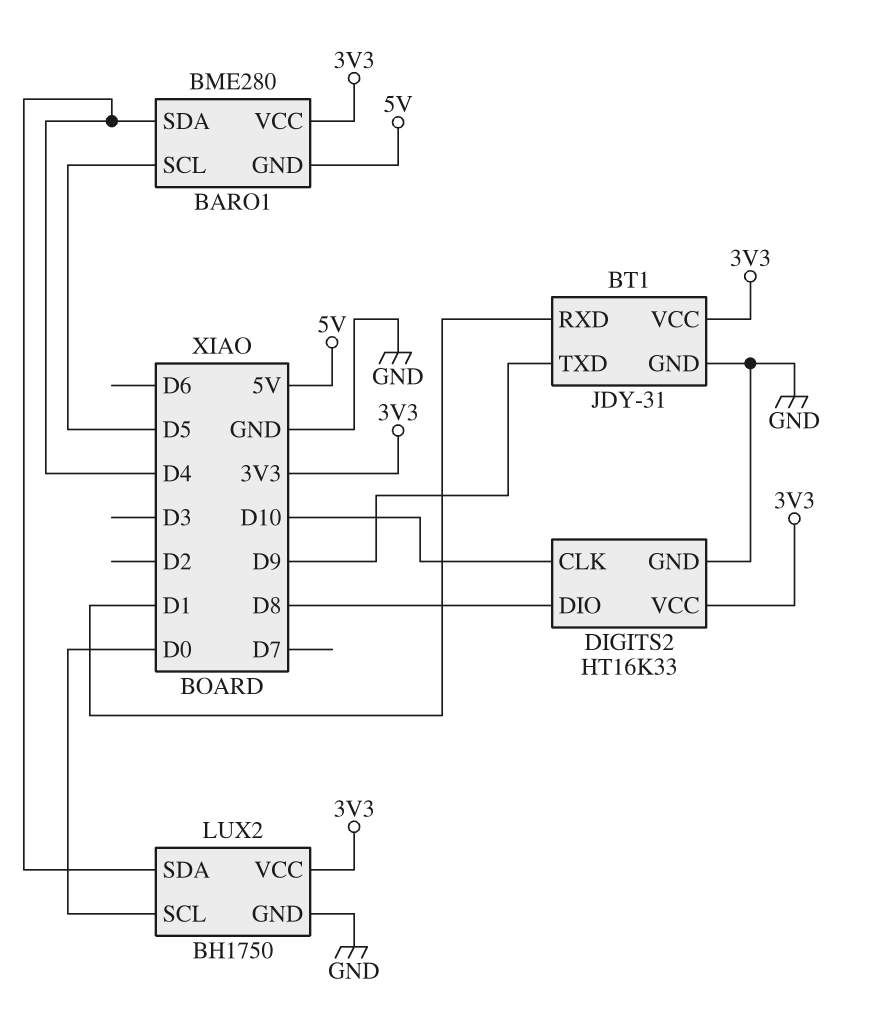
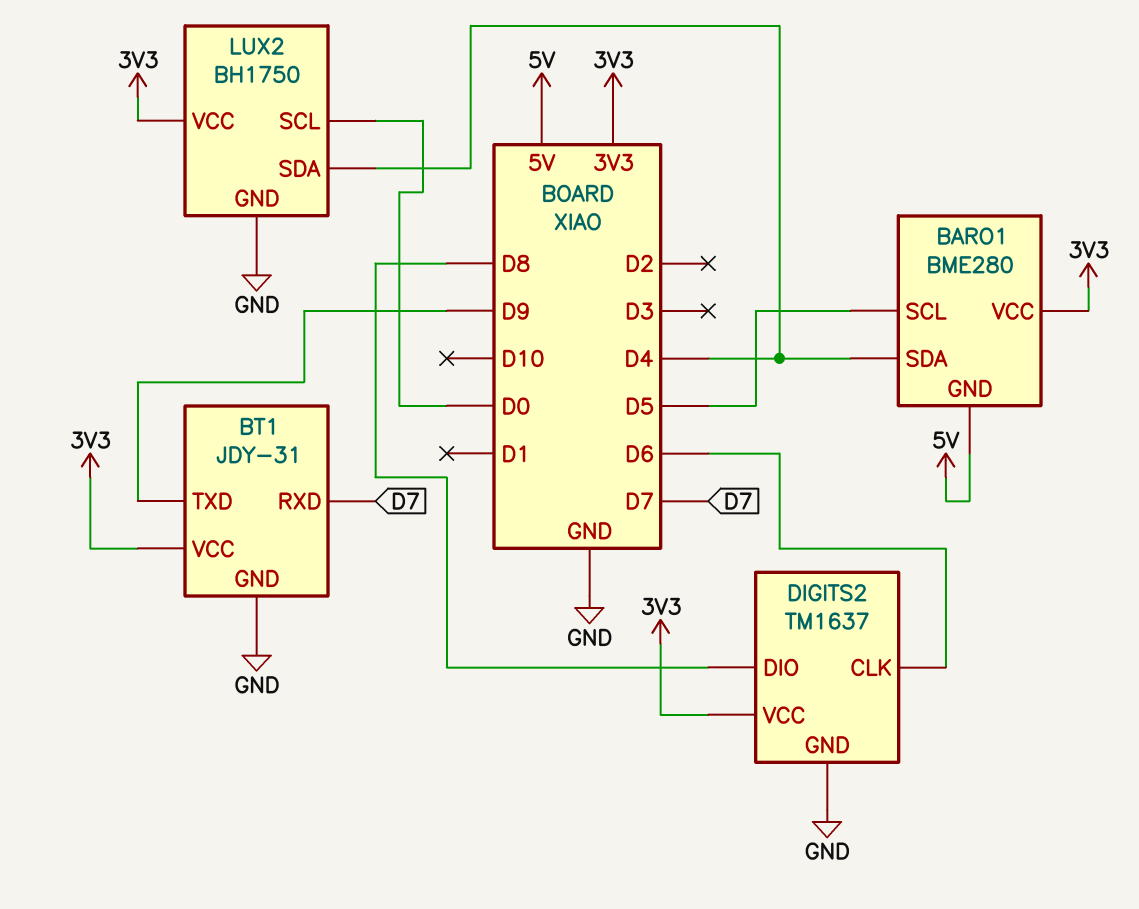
BT1 pin RXD: D1 -> D7
DIGITS2: HT16K33 -> TM1637
DIGITS2 pin CLK: D10 -> D6

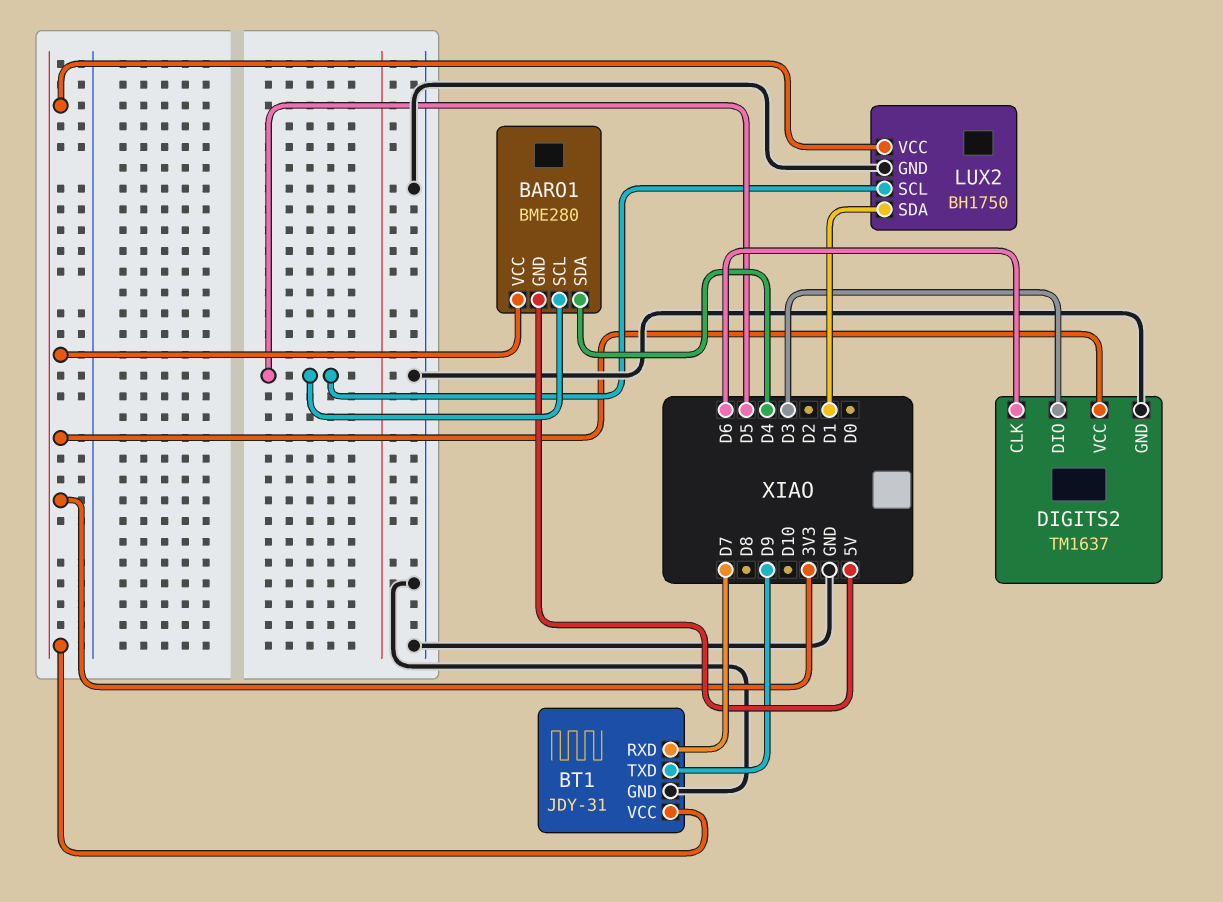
DIGITS2 pin DIO: D8 -> D3
LUX2 pin SCL: D0 -> D5
LUX2 pin SDA: D4 -> D1

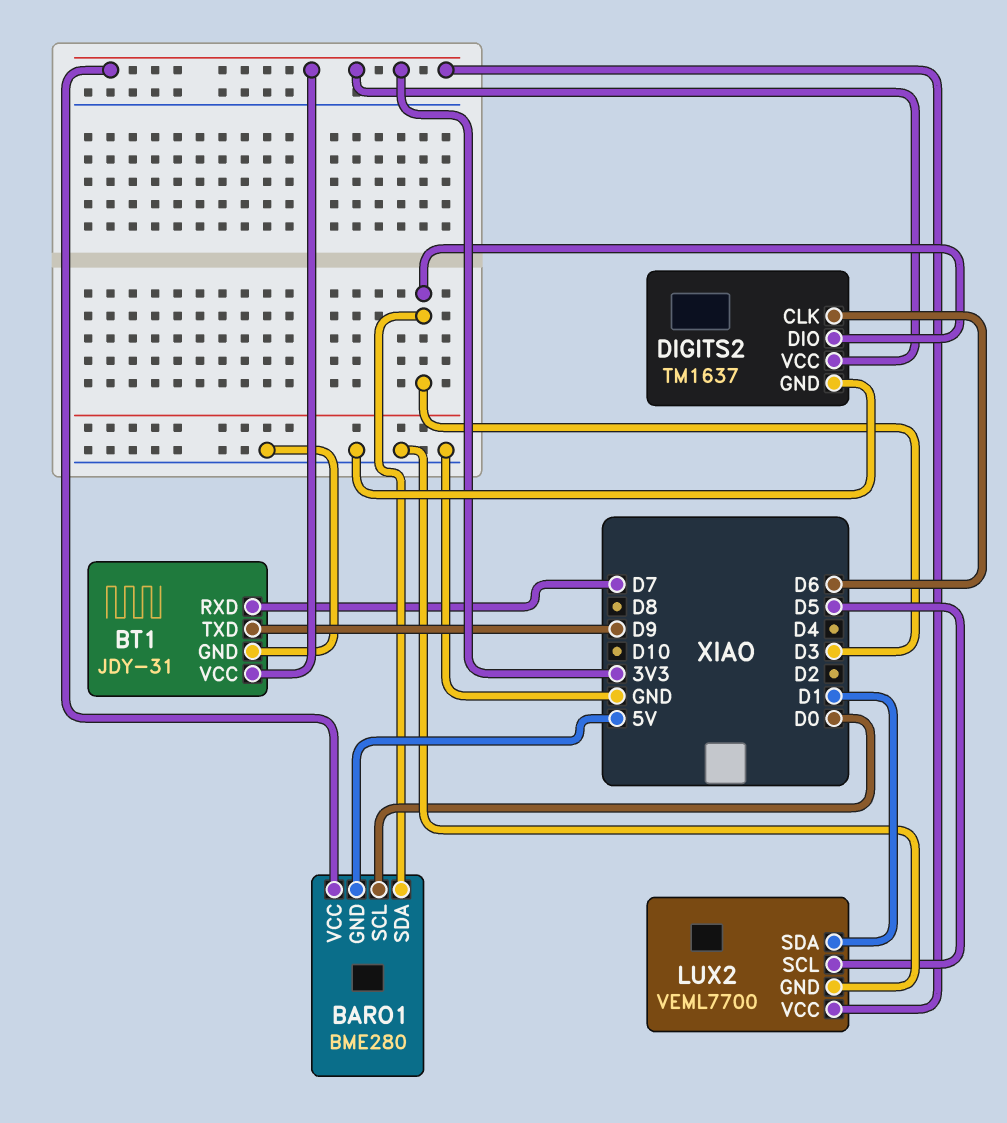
BARO1 pin SCL: D5 -> D0
BARO1 pin SDA: D4 -> D3
LUX2: BH1750 -> VEML7700

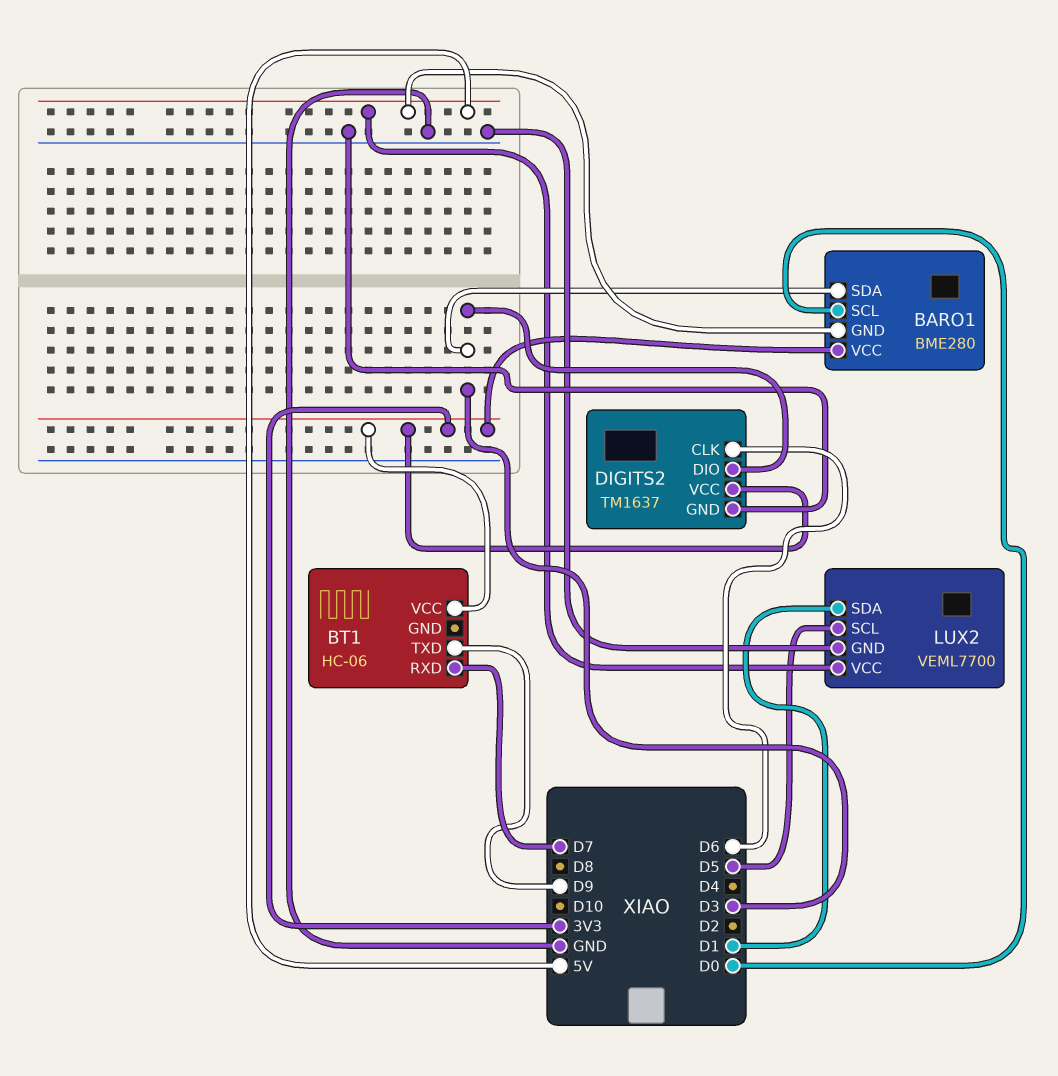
BT1: JDY-31 -> HC-06
BT1 pin GND: GND -> none
LUX2 pin VCC: 3V3 -> 5V

